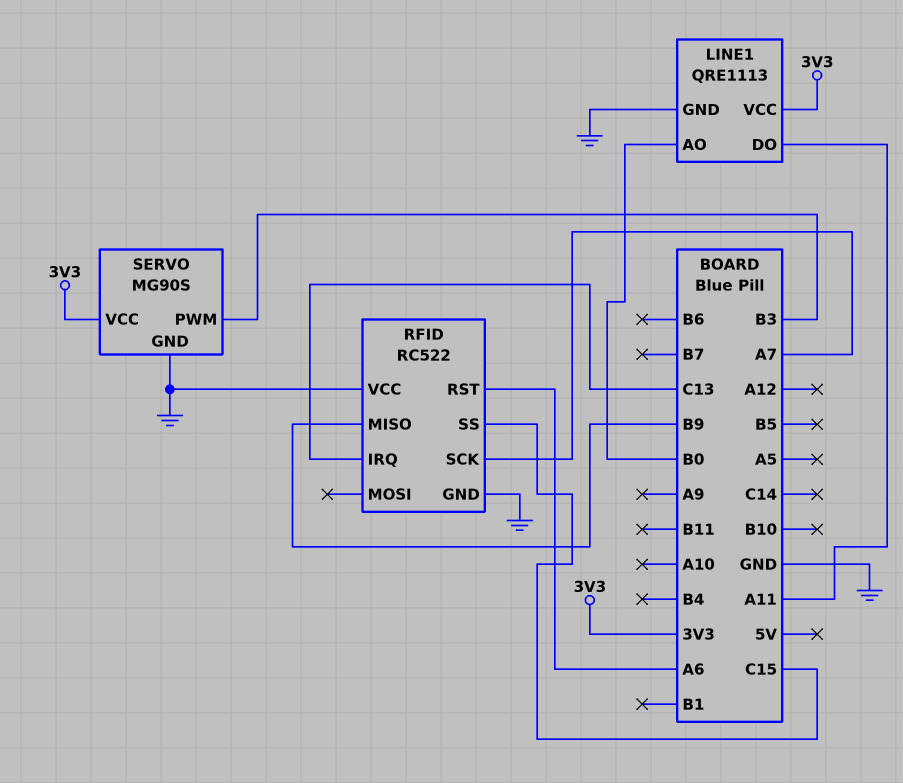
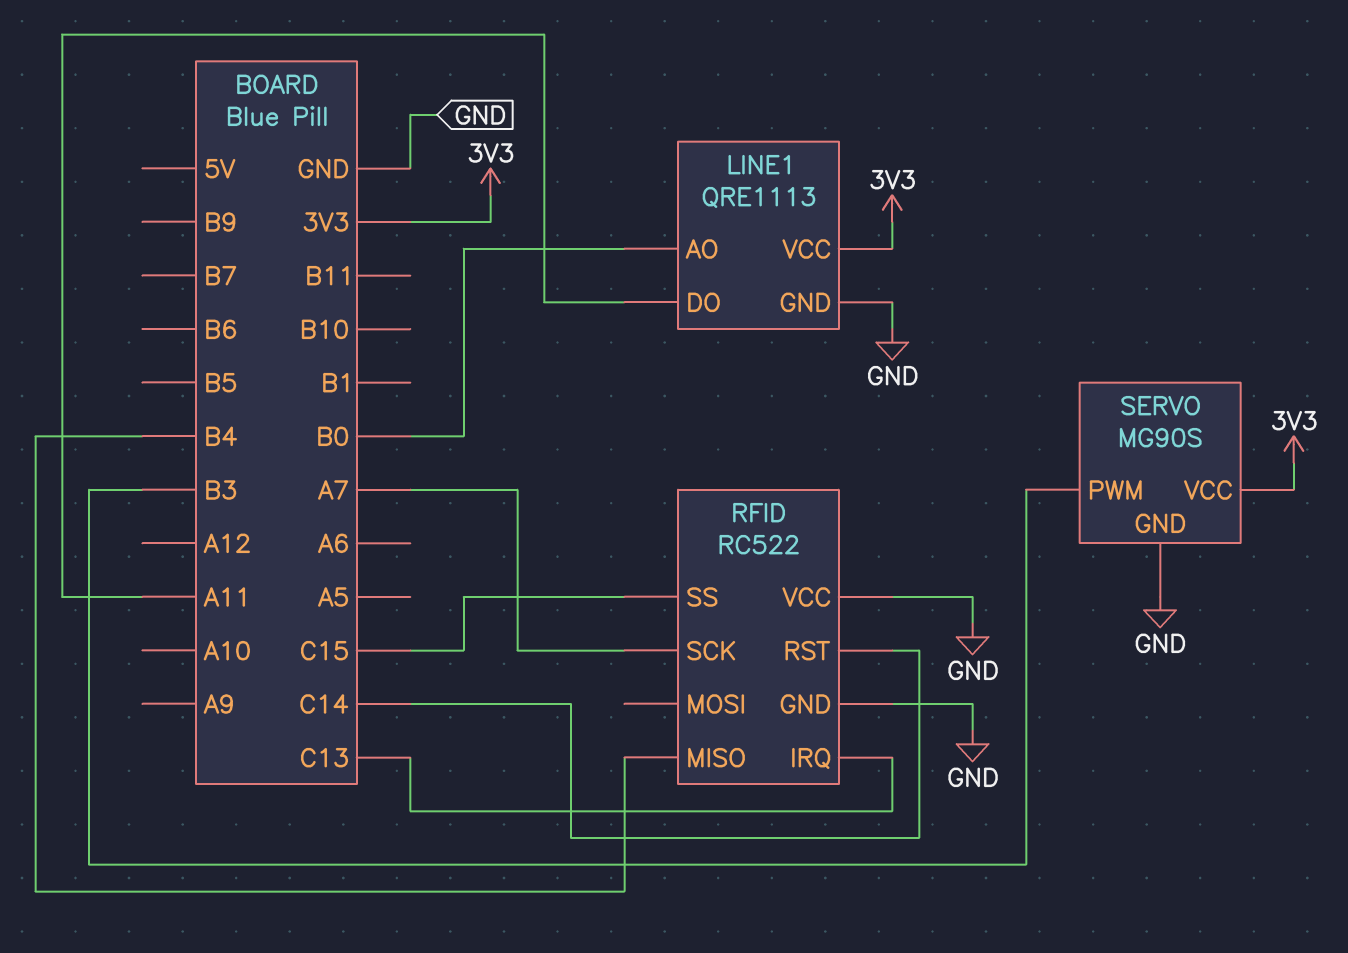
RFID pin MISO: B9 -> B4
RFID pin RST: A6 -> C14

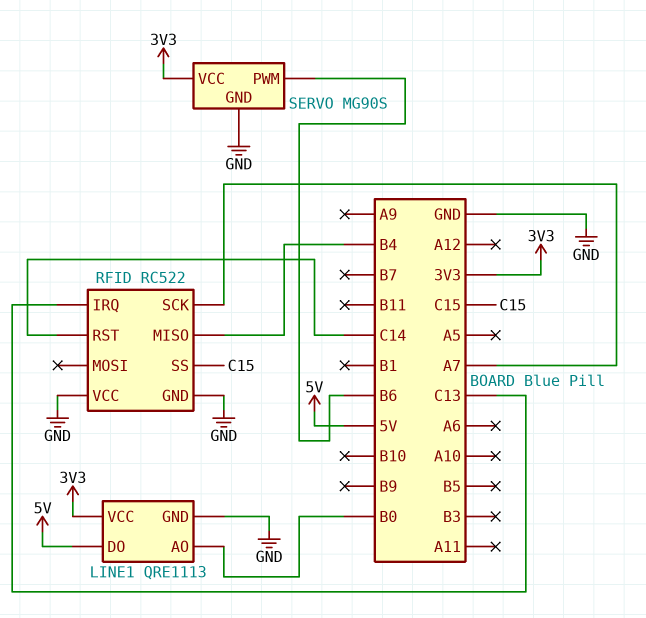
LINE1 pin DO: A11 -> 5V
SERVO pin PWM: B3 -> B6

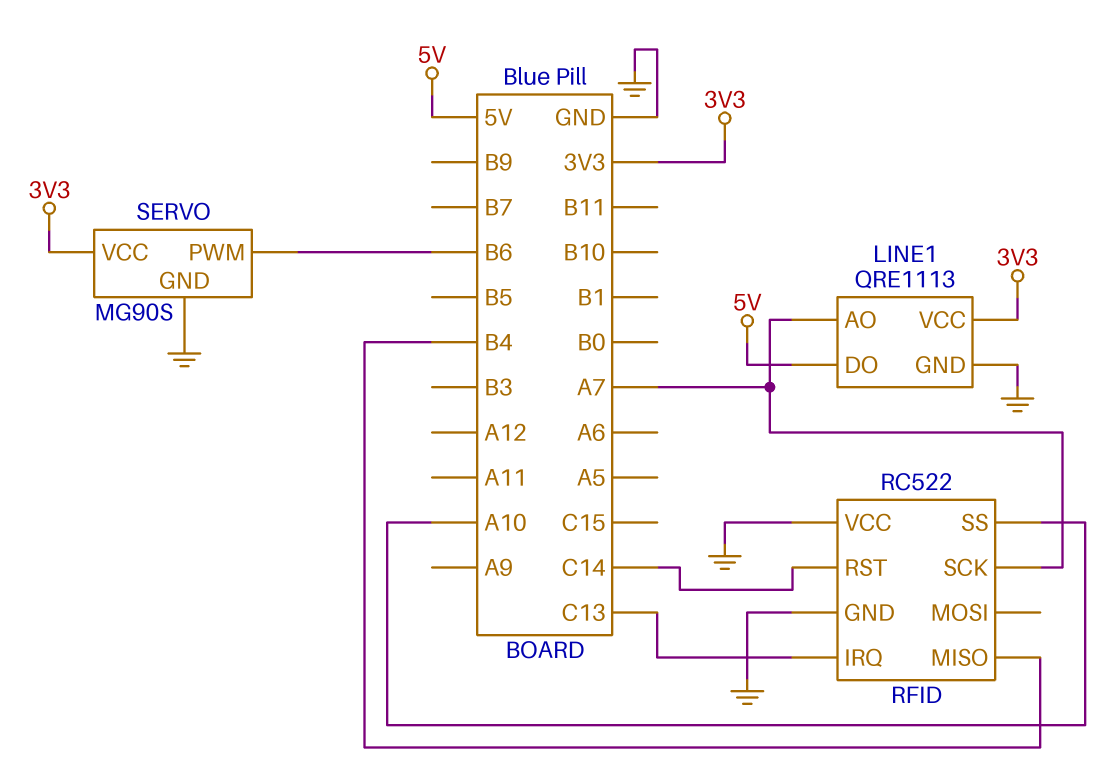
LINE1 pin AO: B0 -> A7
RFID pin SS: C15 -> A10

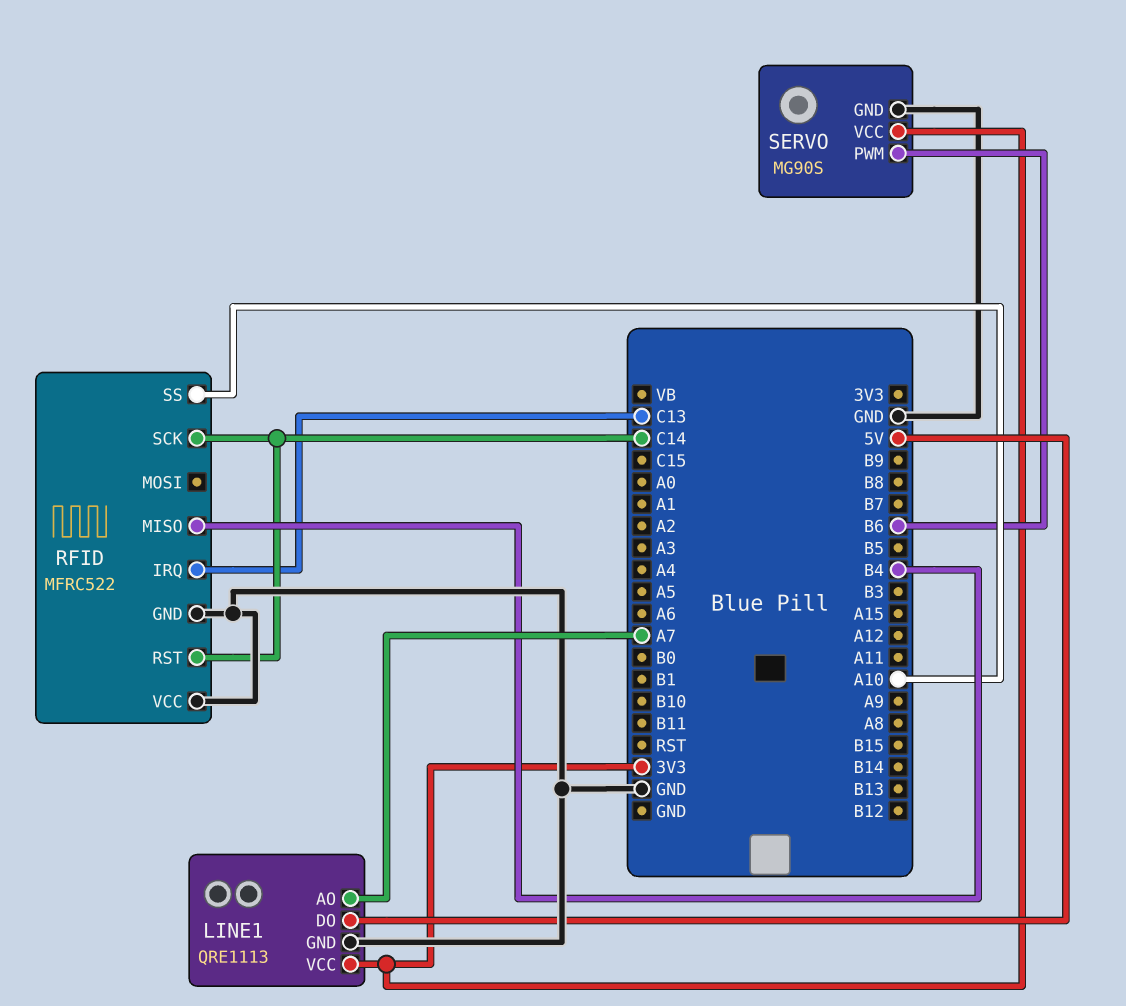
RFID: RC522 -> MFRC522
RFID pin SCK: A7 -> C14

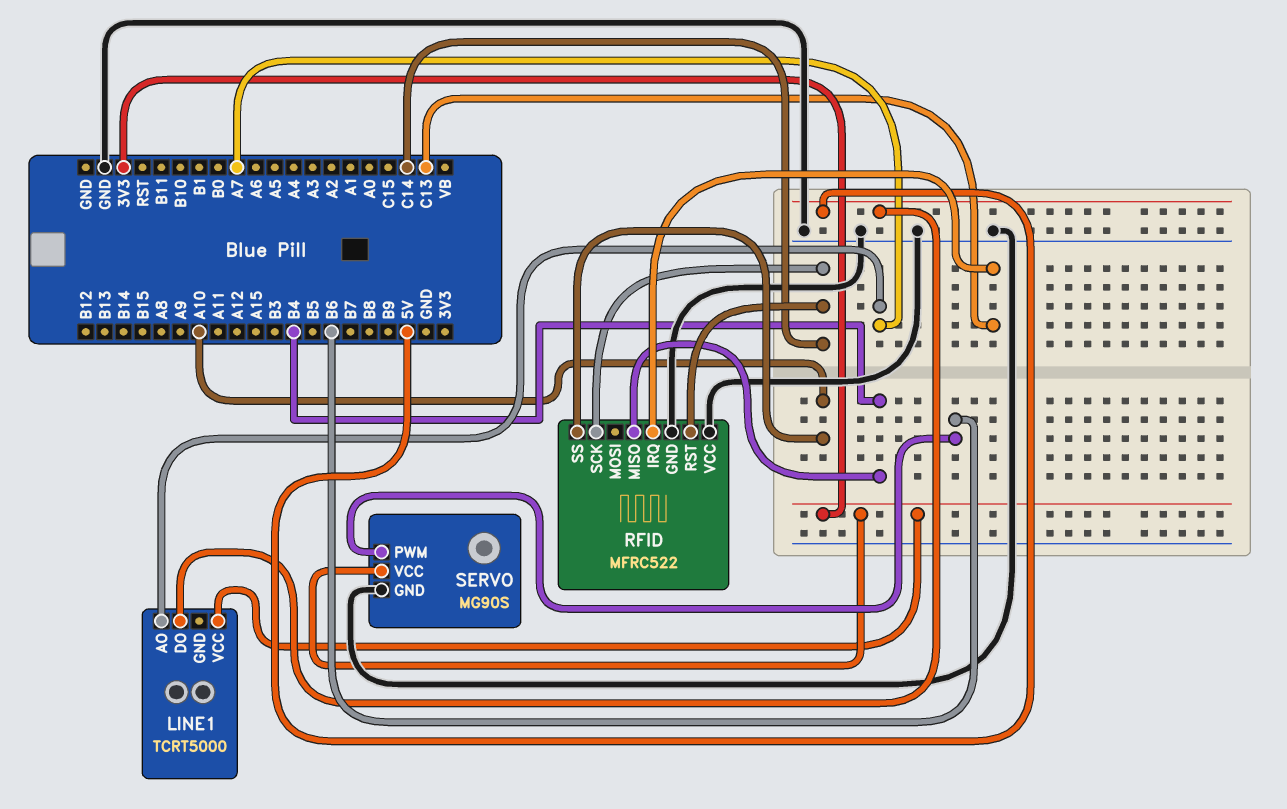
LINE1: QRE1113 -> TCRT5000
LINE1 pin GND: GND -> none

